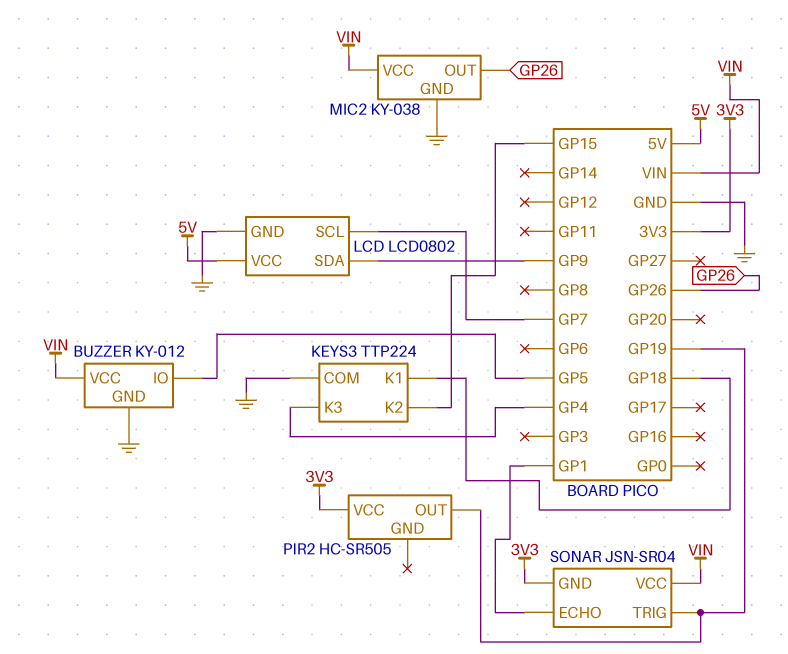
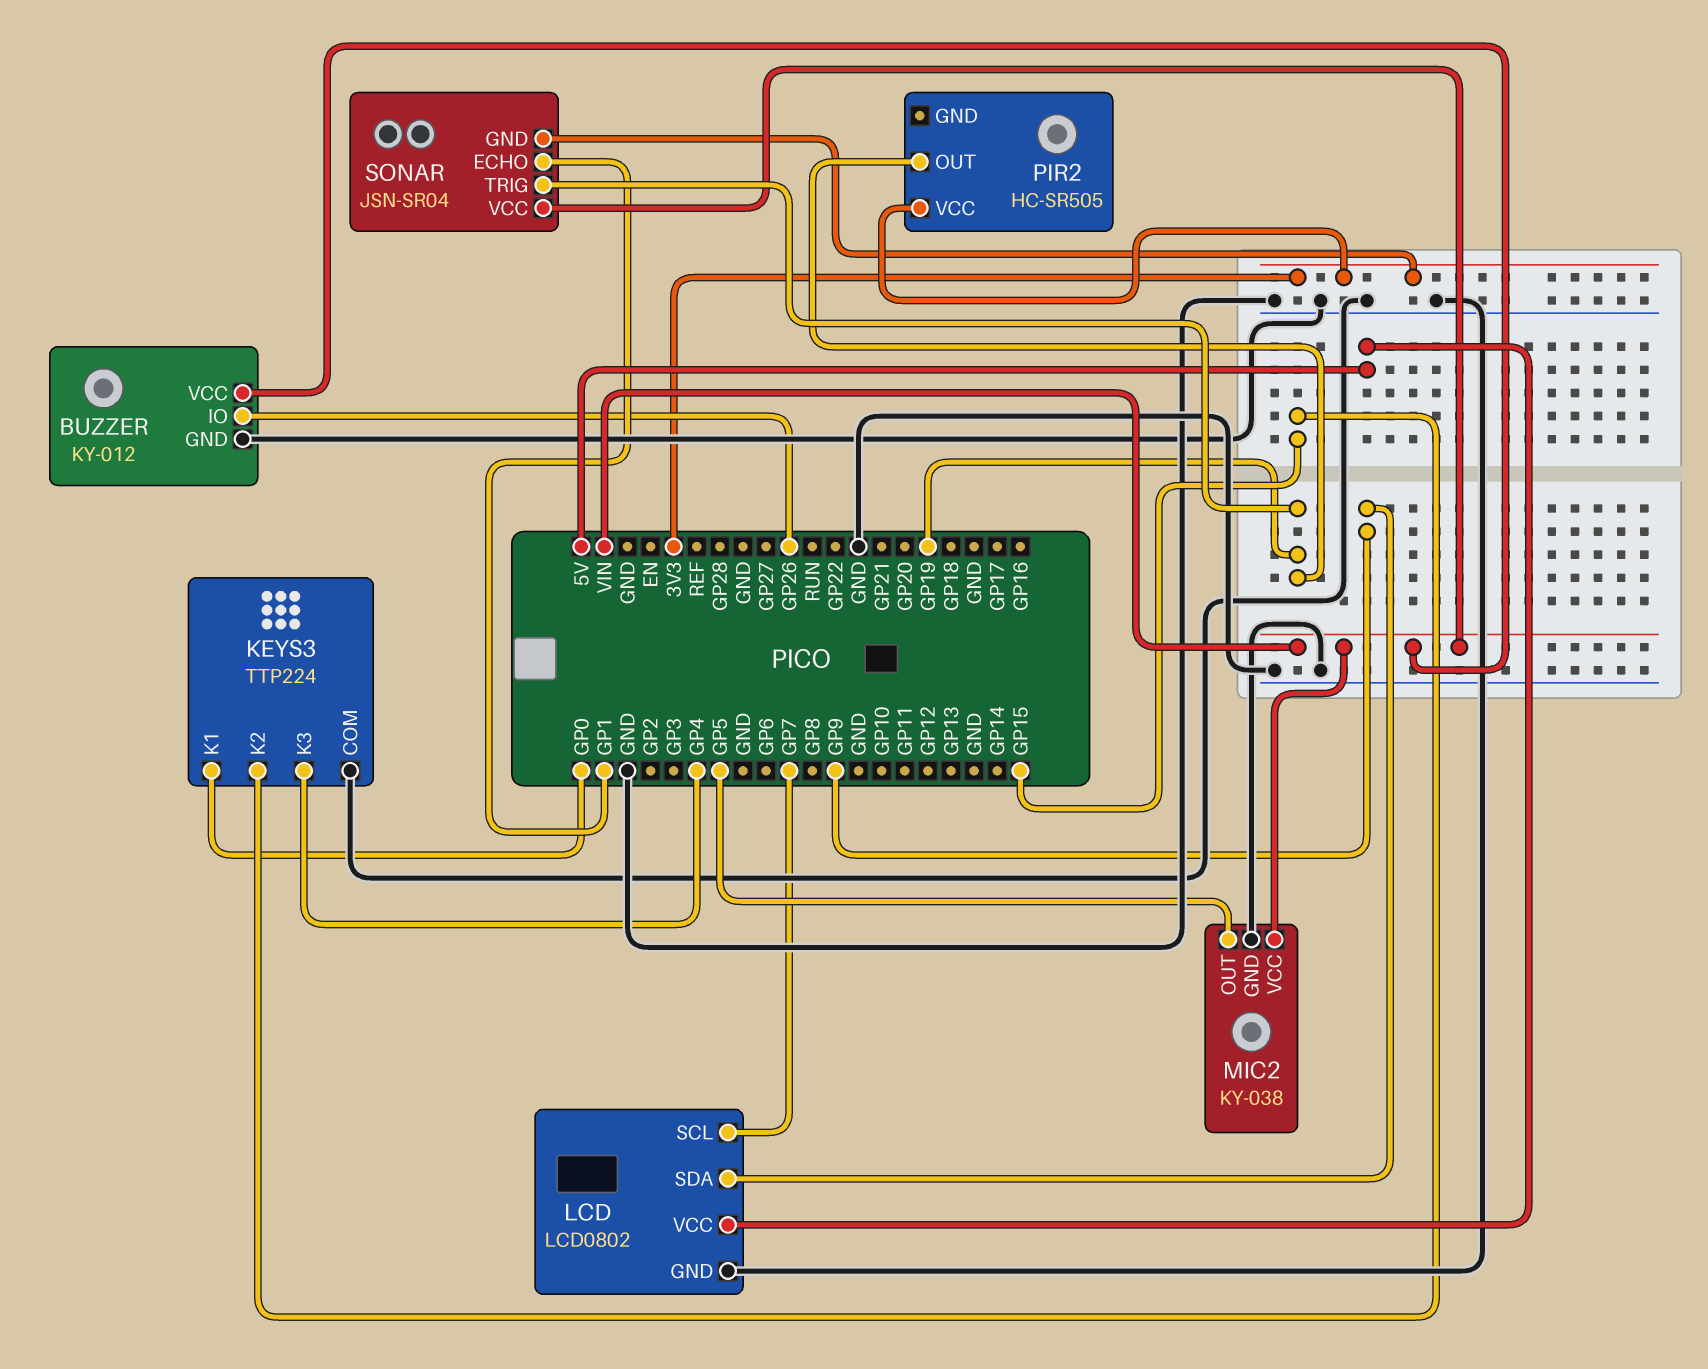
BUZZER pin IO: GP5 -> GP26
KEYS3 pin K1: GP18 -> GP0
MIC2 pin OUT: GP26 -> GP5

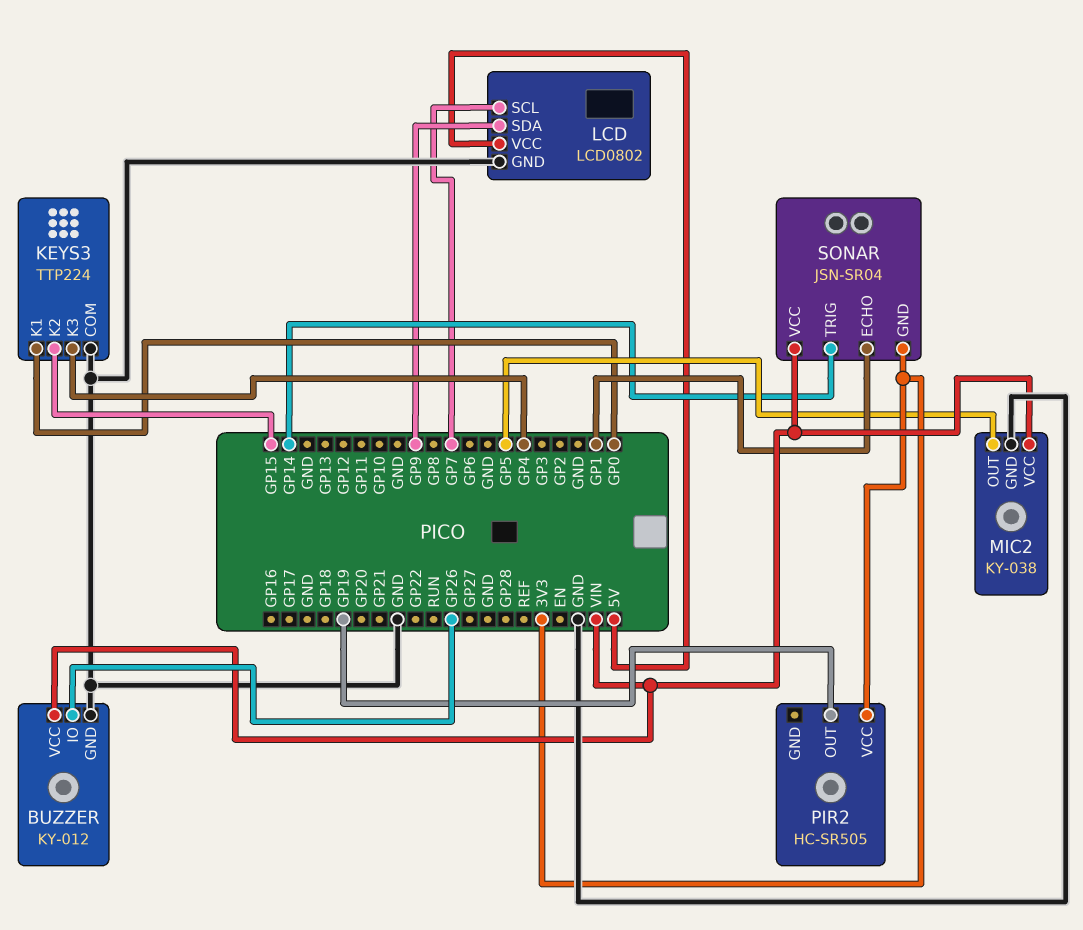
SONAR pin TRIG: GP19 -> GP14

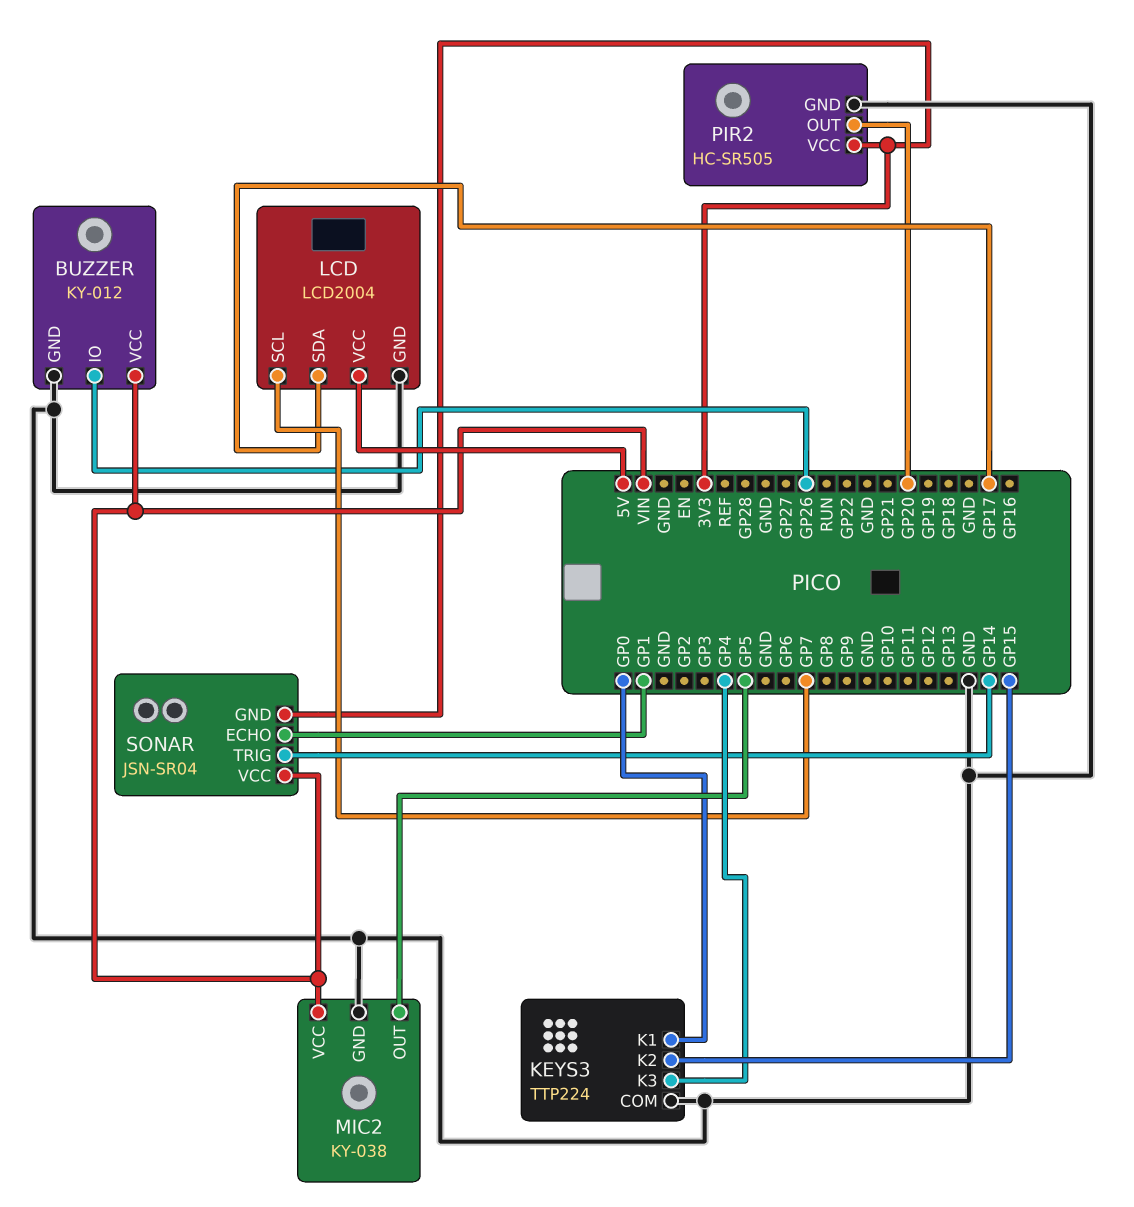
LCD: LCD0802 -> LCD2004
LCD pin SDA: GP9 -> GP17
PIR2 pin GND: none -> GND
PIR2 pin OUT: GP19 -> GP20

